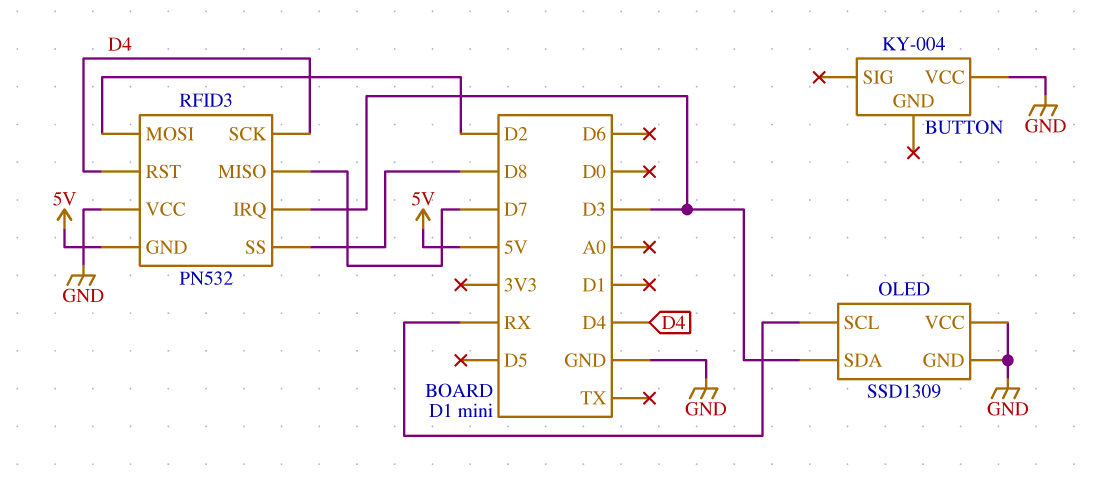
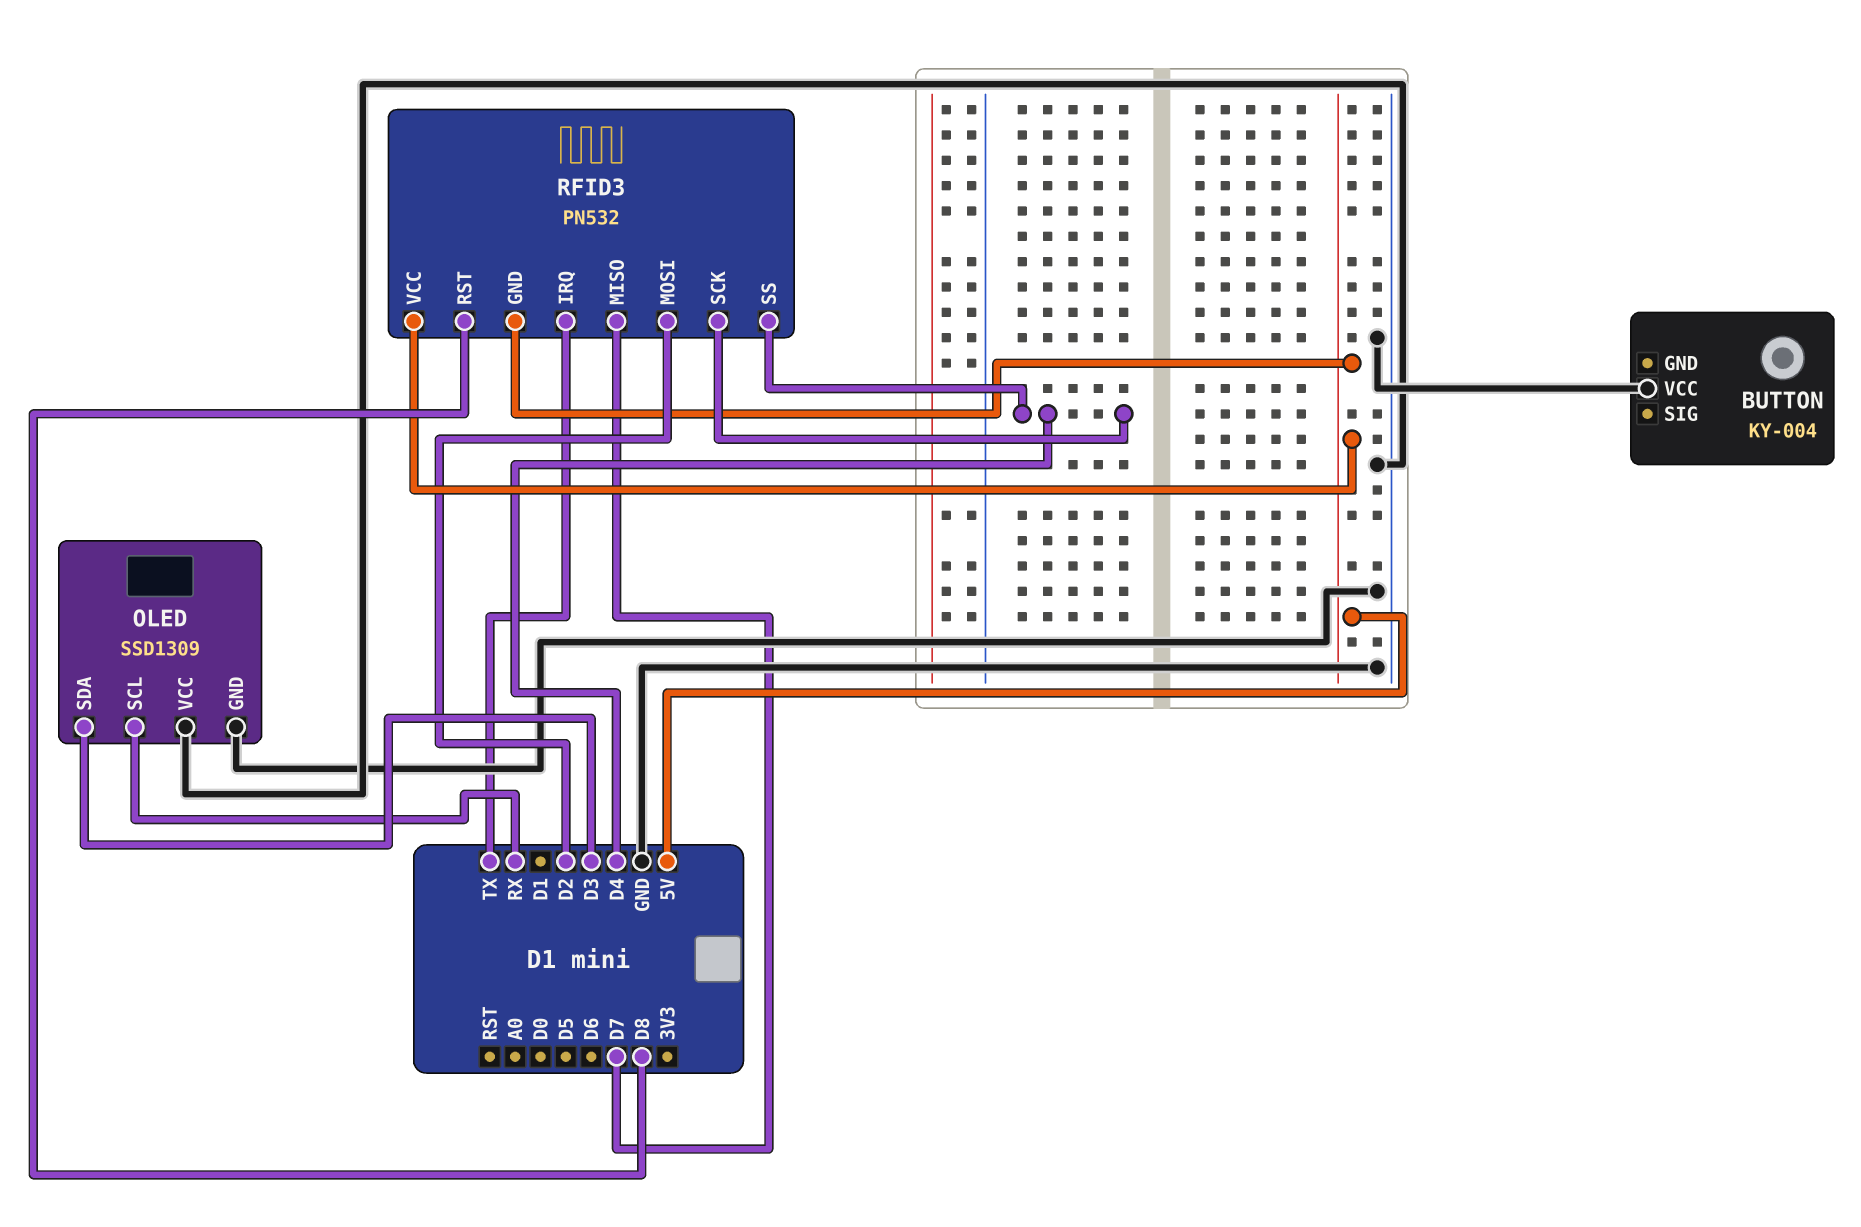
RFID3 pin IRQ: D3 -> TX
RFID3 pin RST: D4 -> D8
RFID3 pin SS: D8 -> D4
RFID3 pin VCC: GND -> 5V

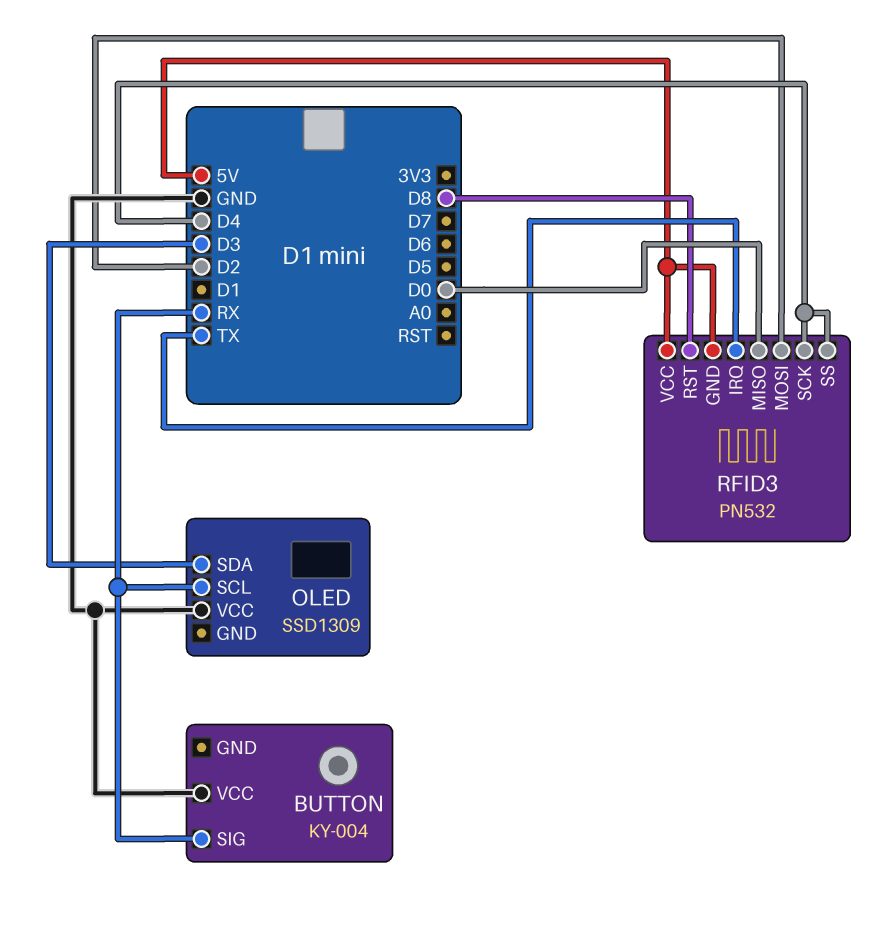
BUTTON pin SIG: none -> RX
OLED pin GND: GND -> none
RFID3 pin MISO: D7 -> D0

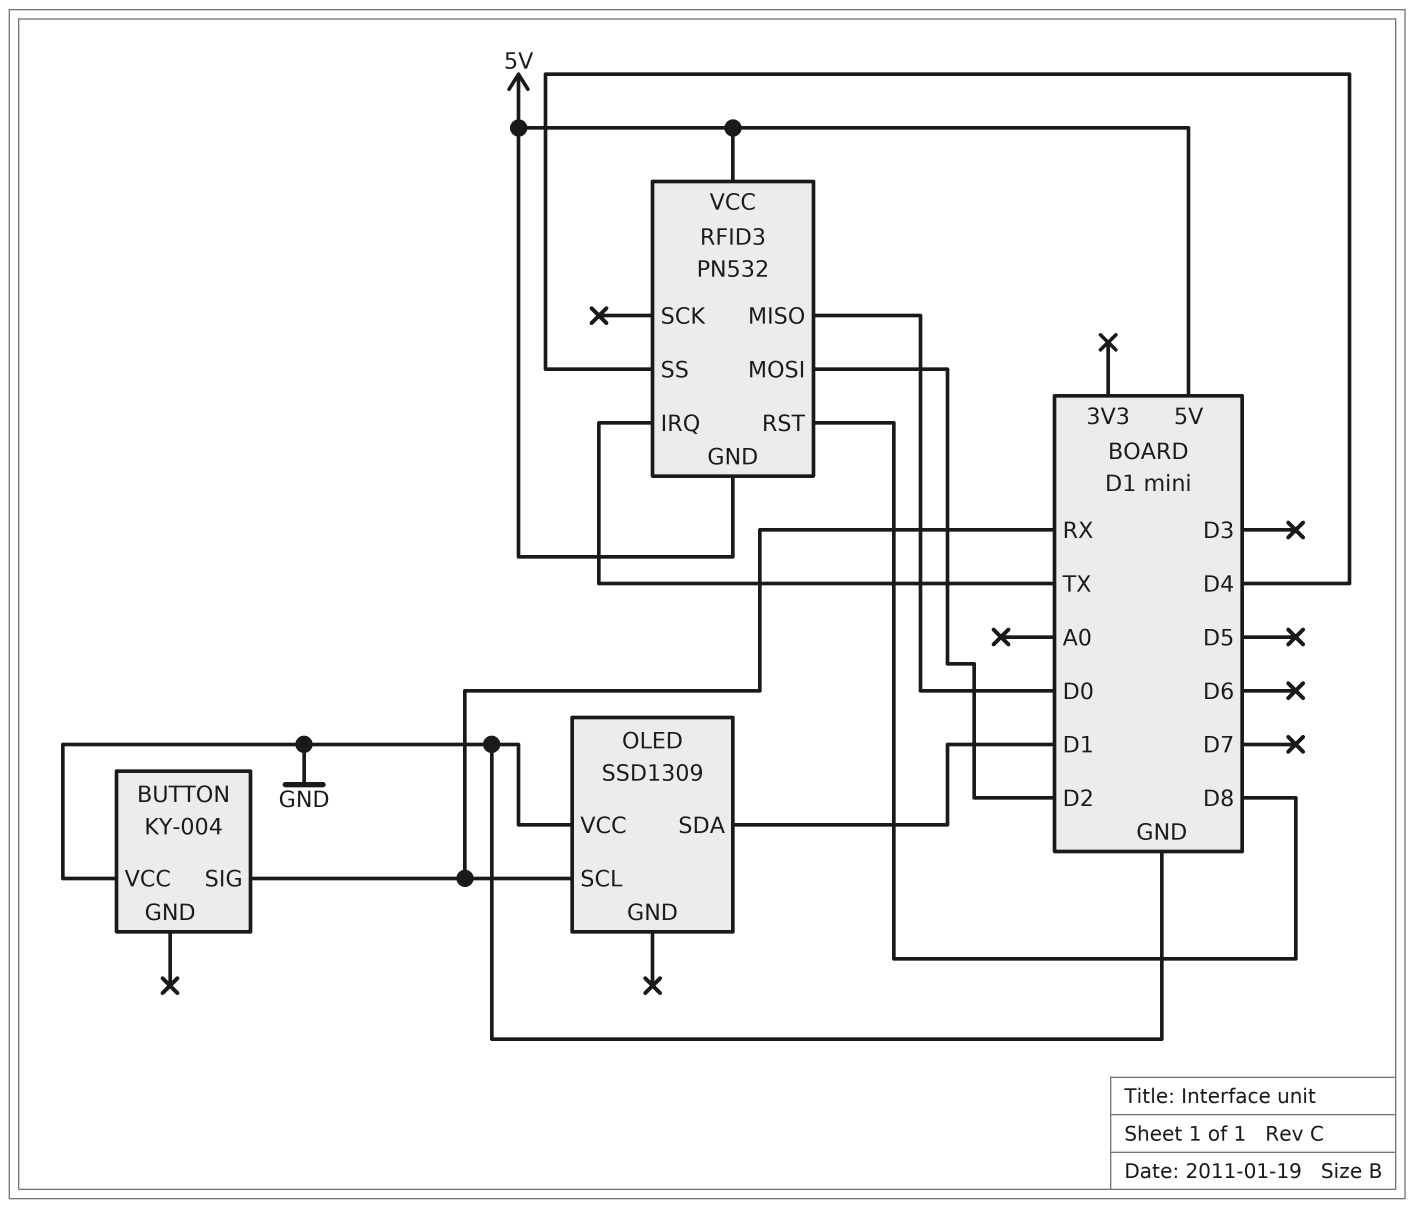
OLED pin SDA: D3 -> D1
RFID3 pin SCK: D4 -> none

